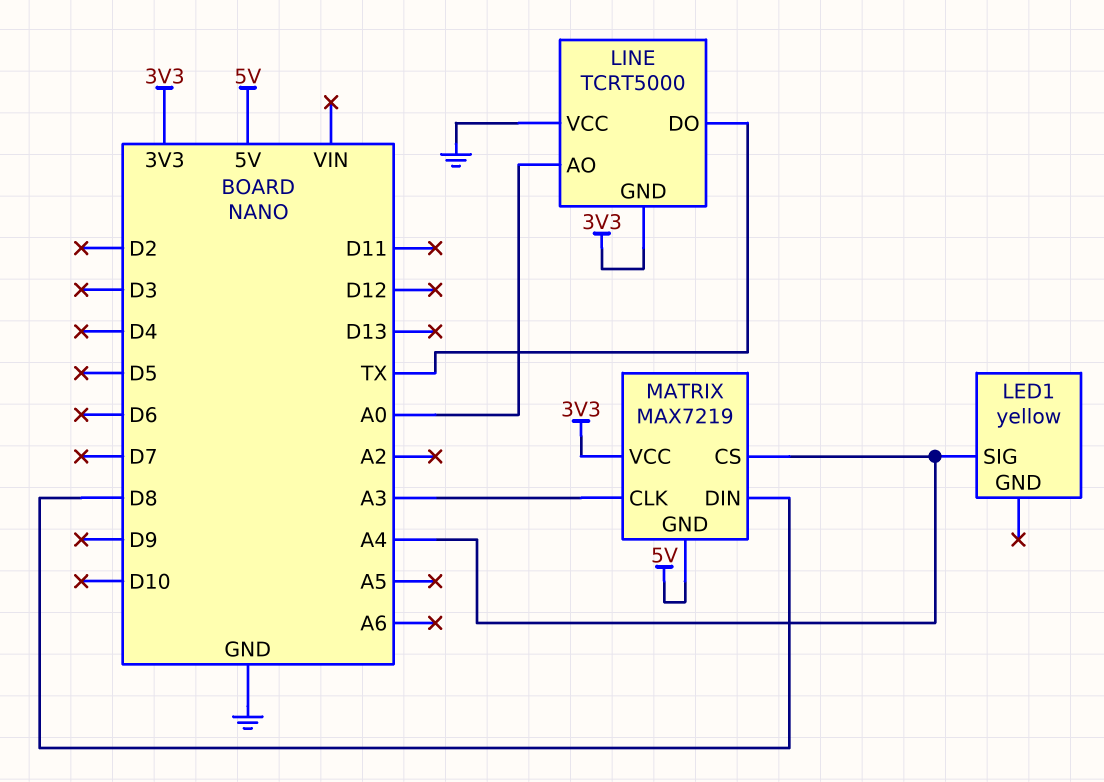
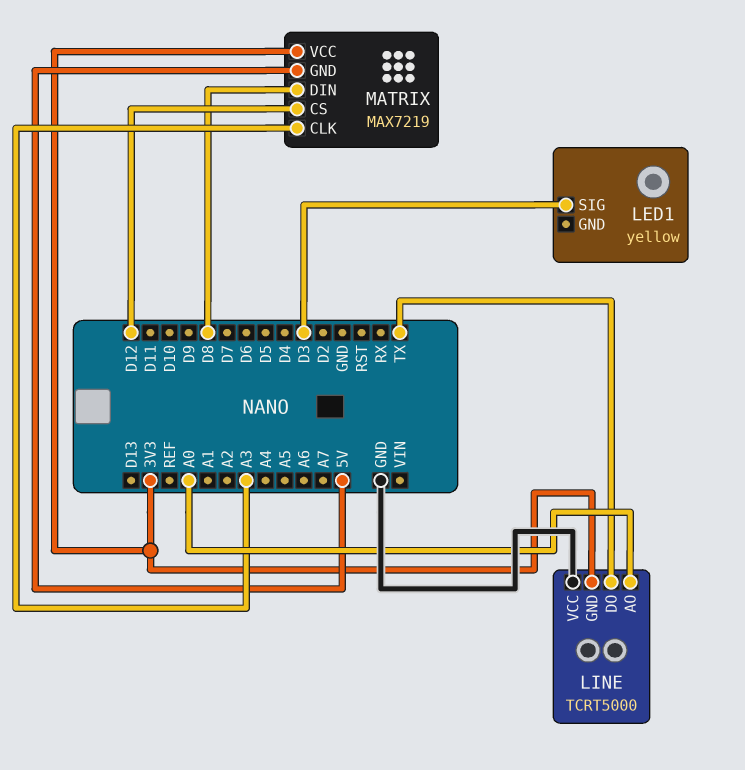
LED1 pin SIG: A4 -> D3
MATRIX pin CS: A4 -> D12

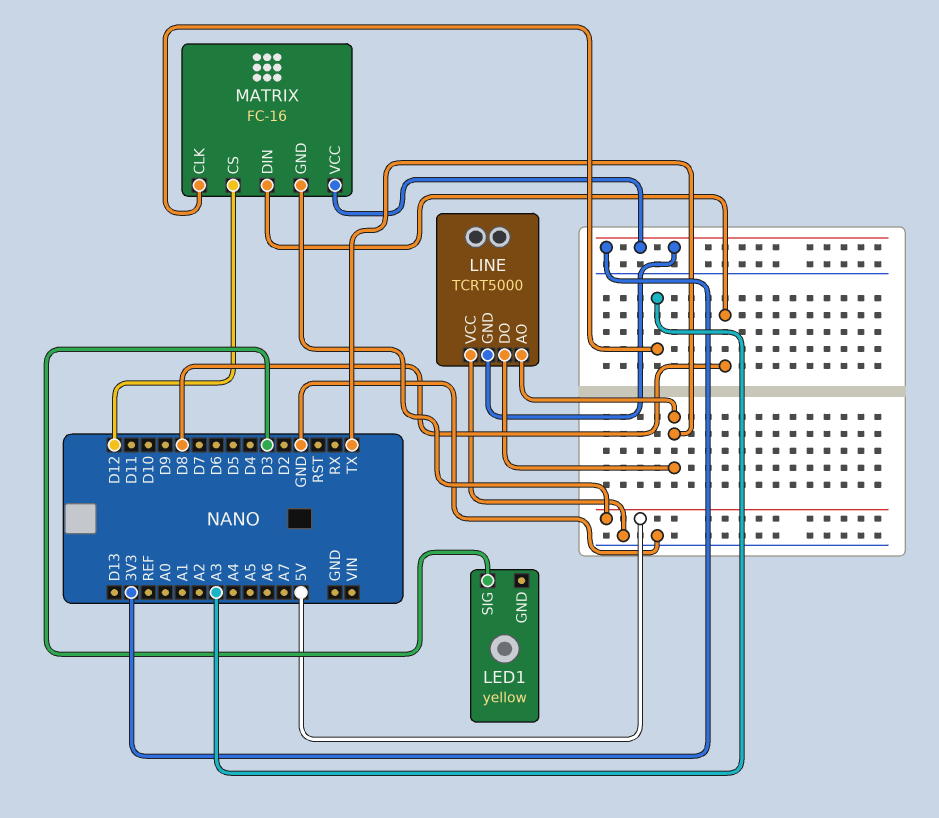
LINE pin AO: A0 -> TX
MATRIX: MAX7219 -> FC-16

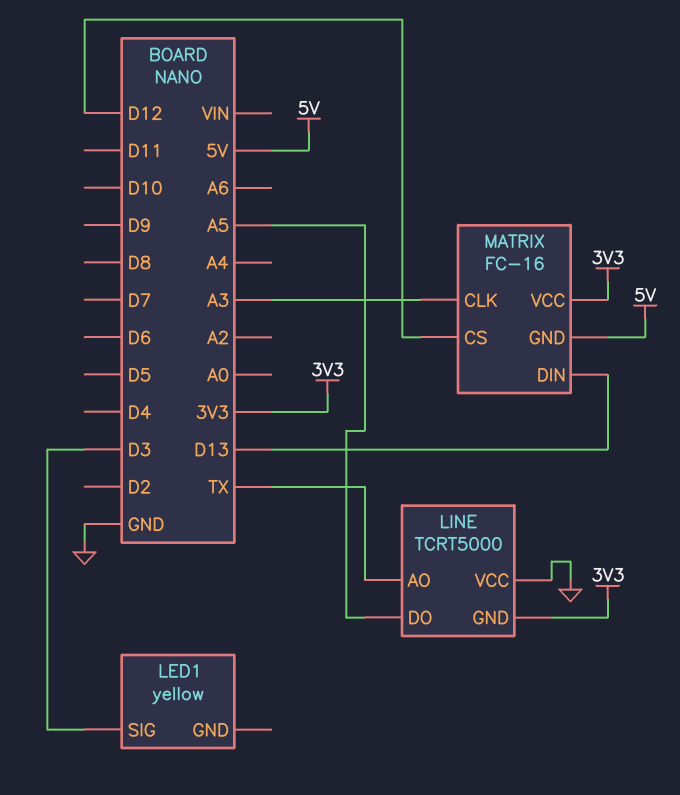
LINE pin DO: TX -> A5
MATRIX pin DIN: D8 -> D13

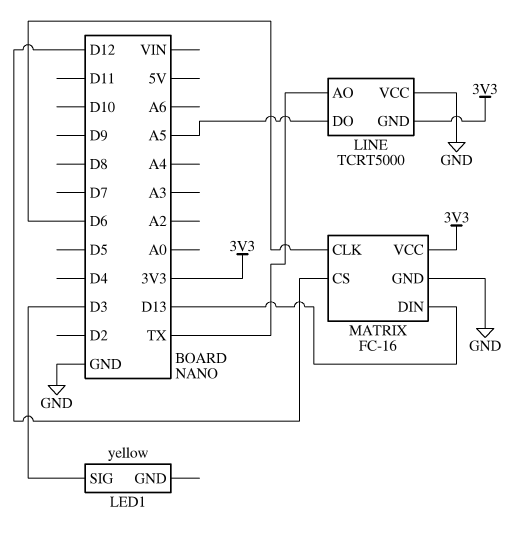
MATRIX pin CLK: A3 -> D6
MATRIX pin GND: 5V -> GND

